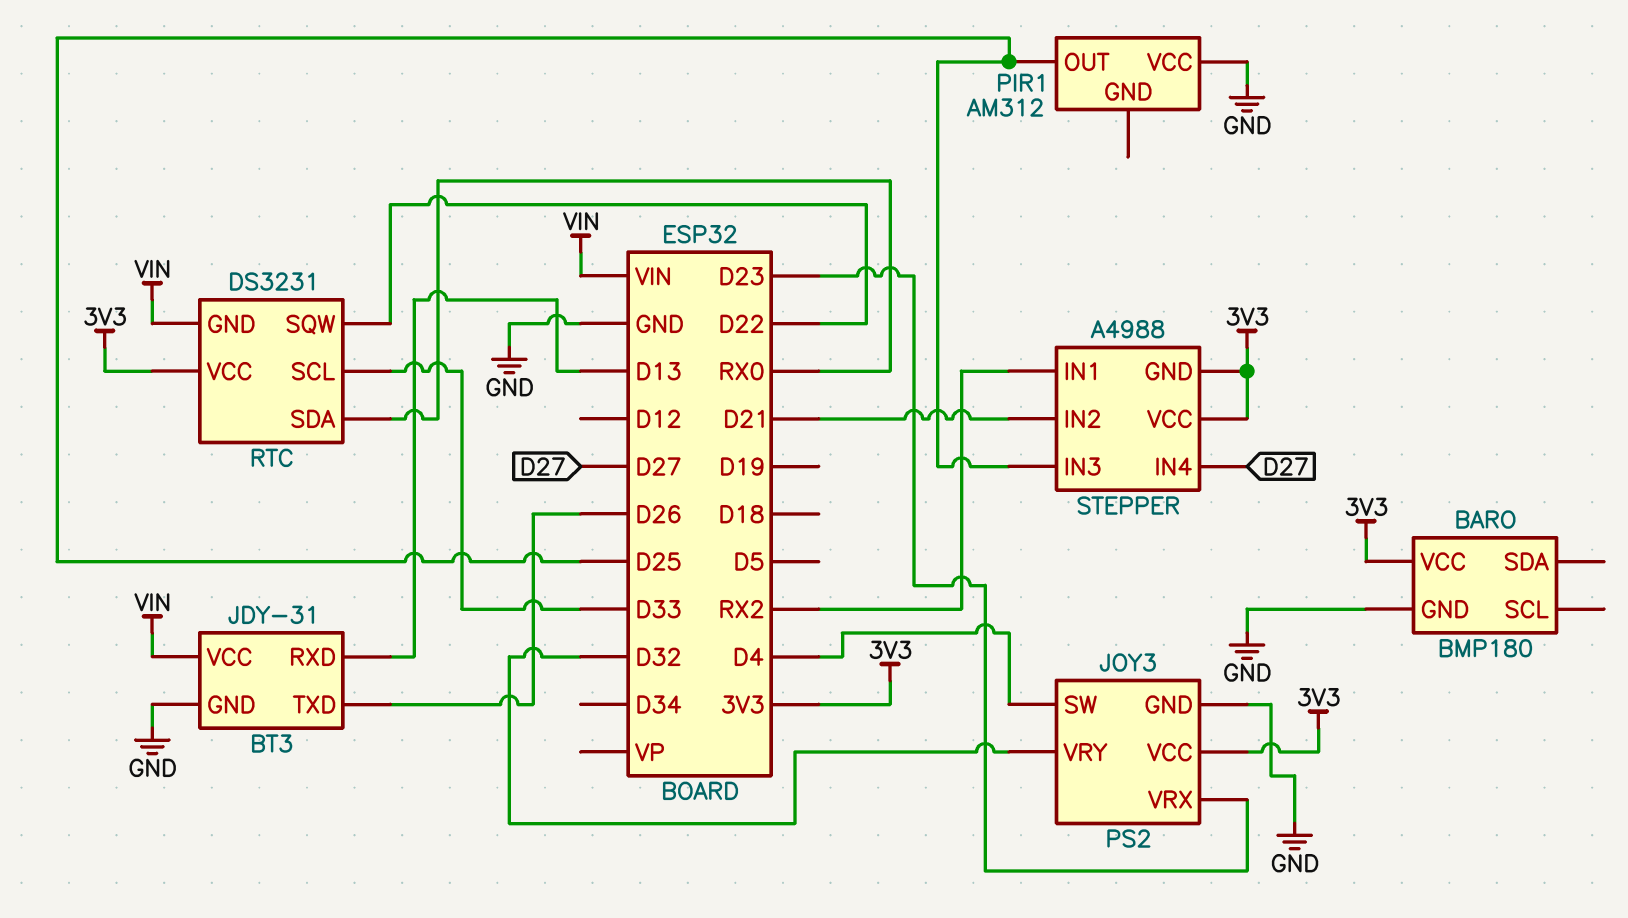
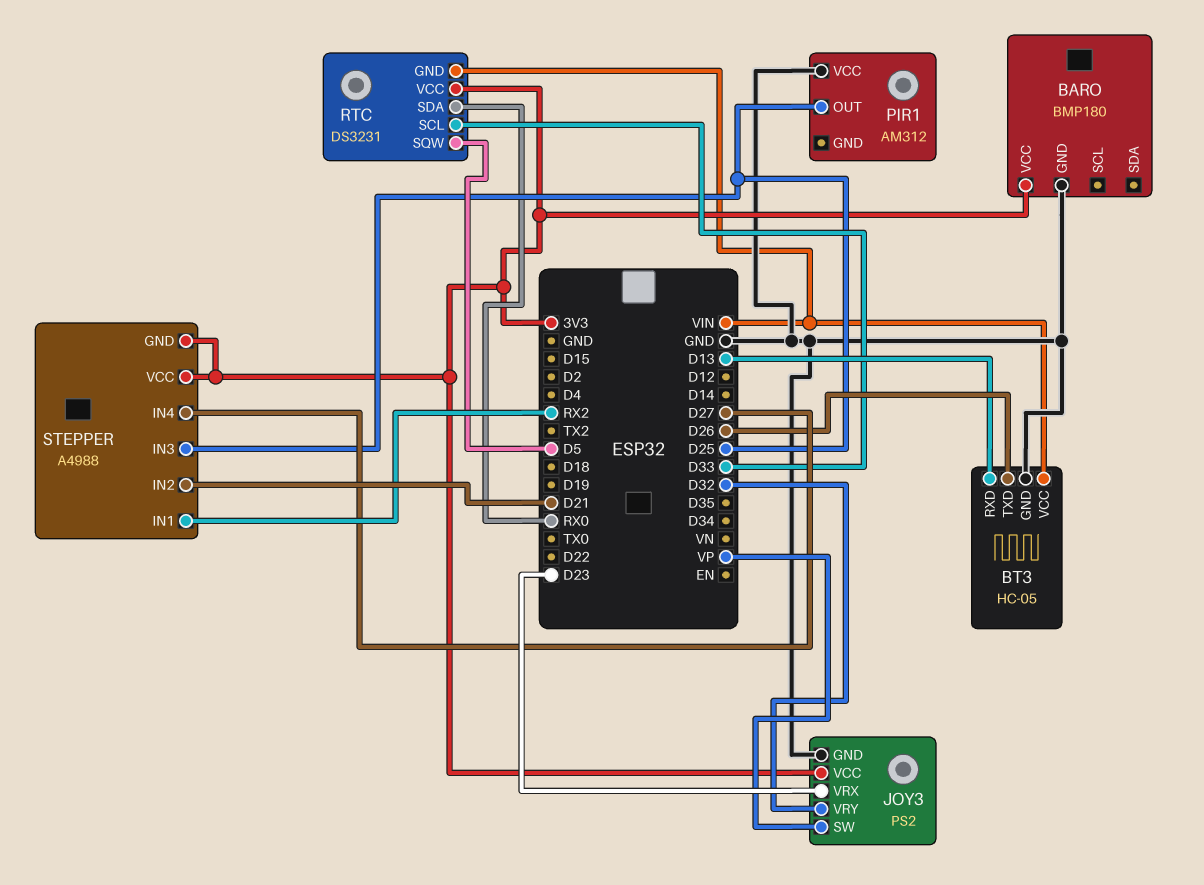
BT3: JDY-31 -> HC-05
JOY3 pin SW: D4 -> VP
RTC pin SQW: D22 -> D5

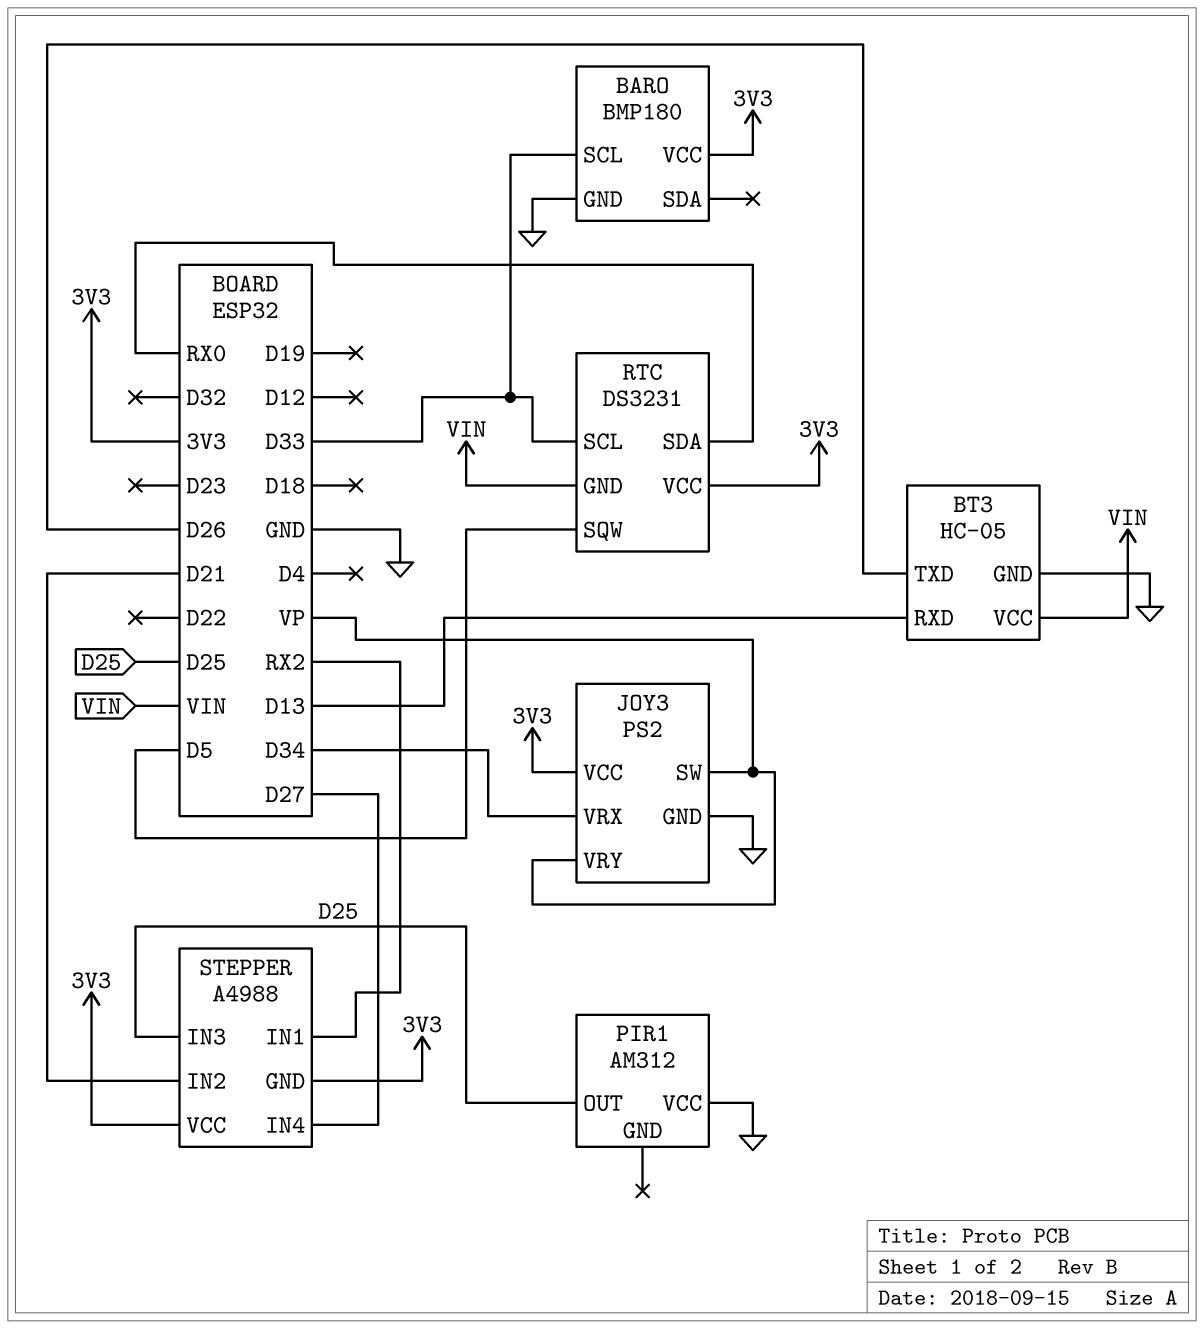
BARO pin SCL: none -> D33
JOY3 pin VRX: D23 -> D34
JOY3 pin VRY: D32 -> VP

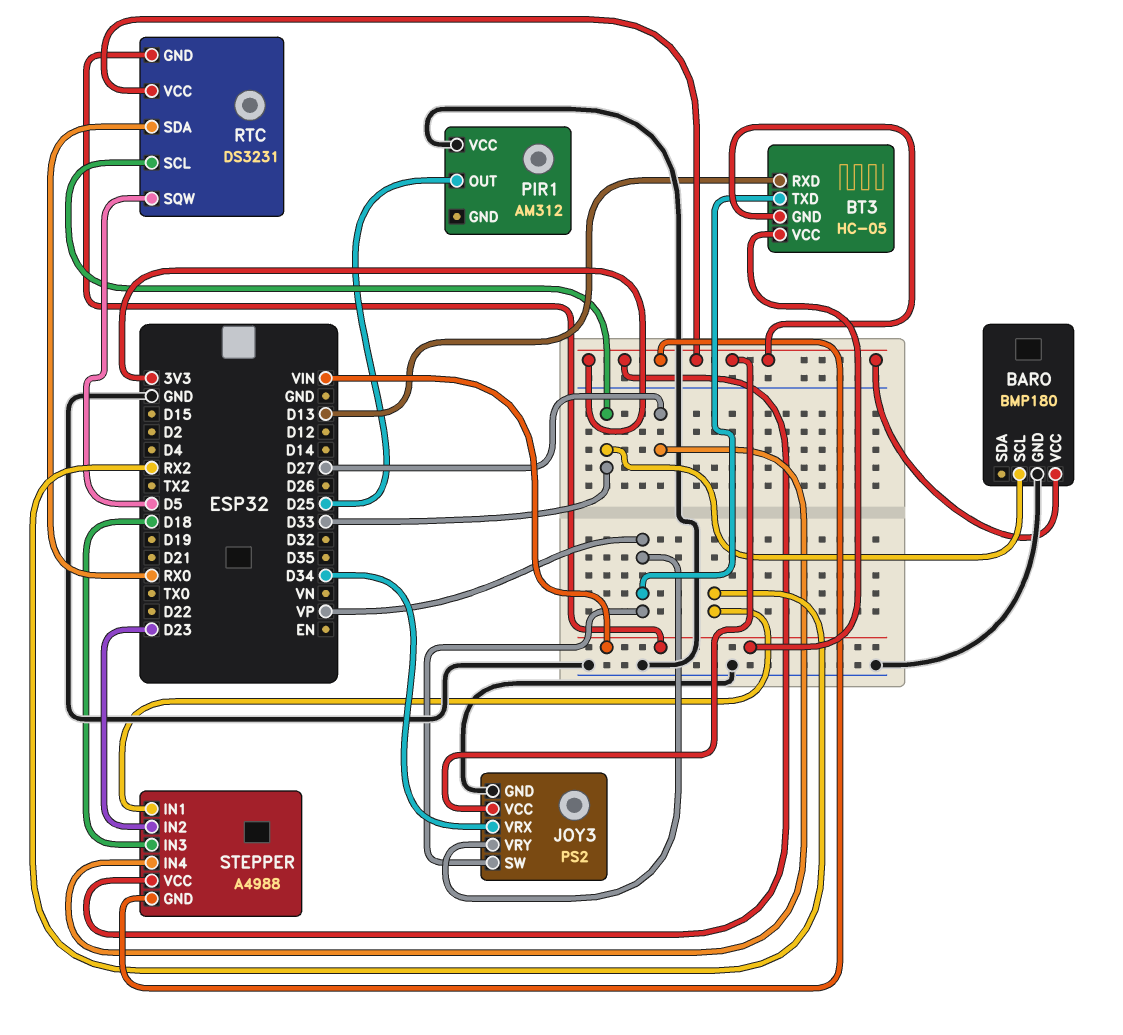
BT3 pin GND: GND -> 3V3
BT3 pin TXD: D26 -> VP
STEPPER pin IN2: D21 -> D23
STEPPER pin IN3: D25 -> D18

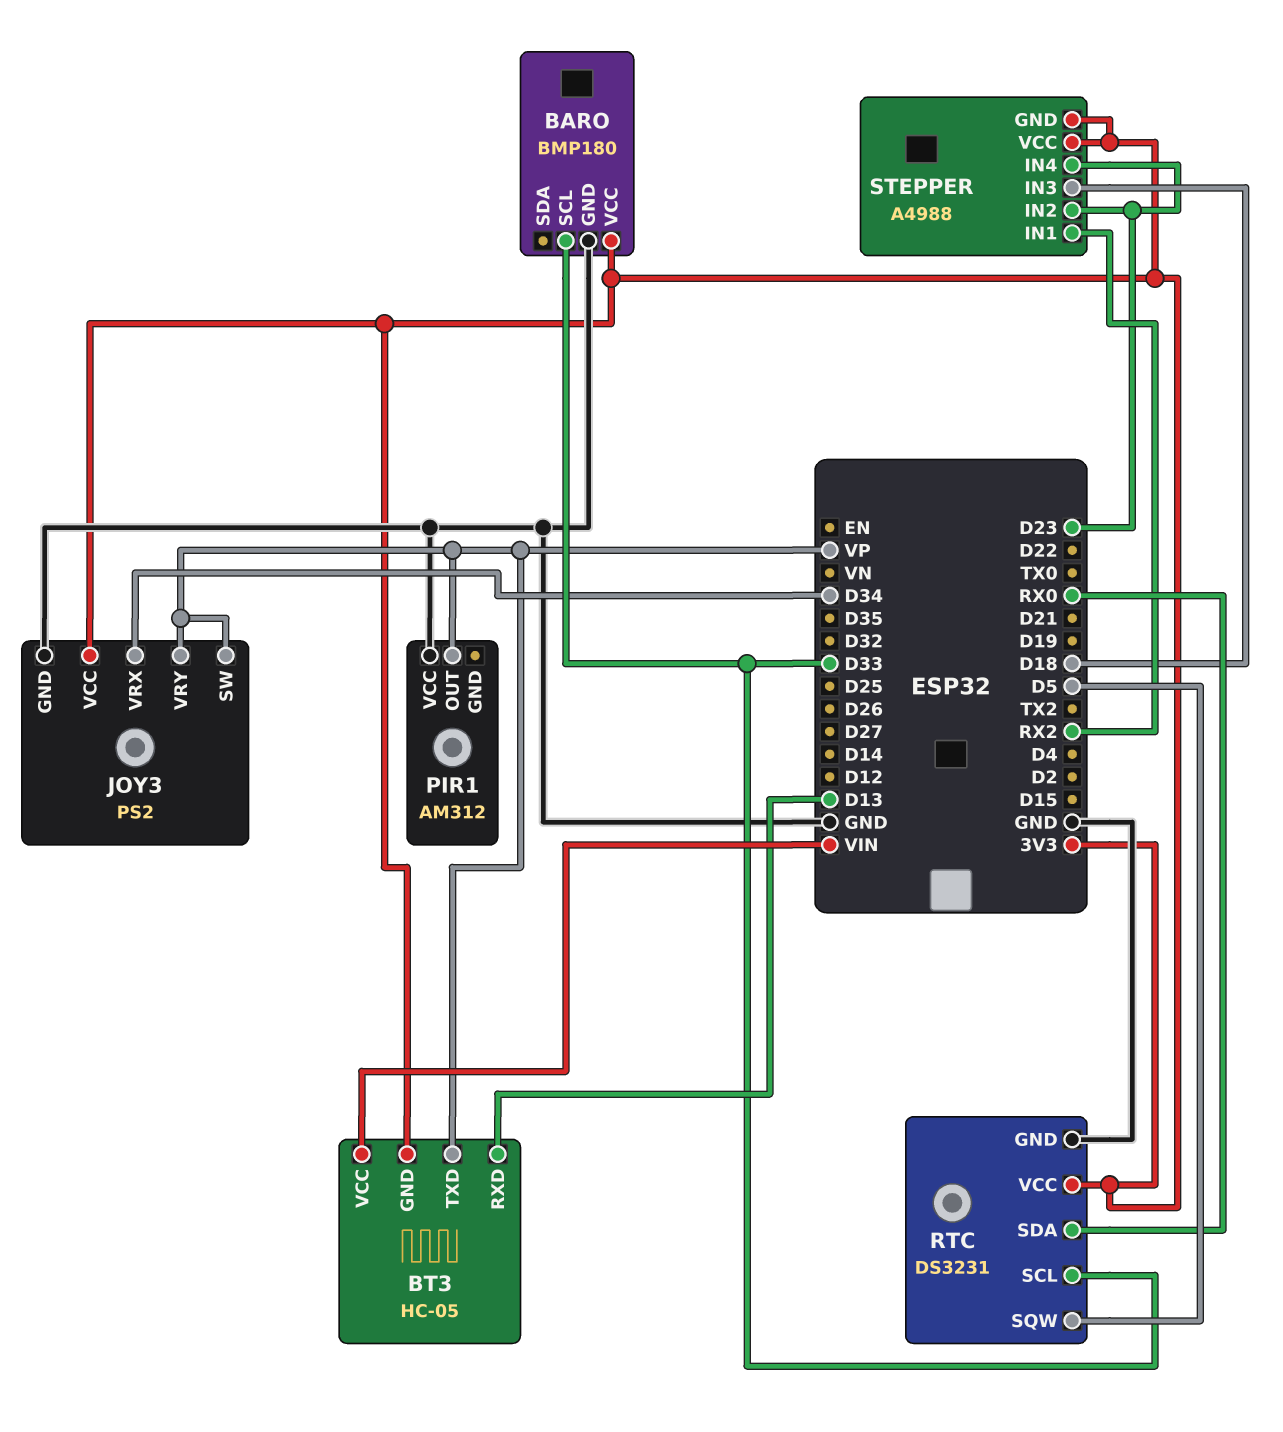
PIR1 pin OUT: D25 -> VP
RTC pin GND: VIN -> GND
STEPPER pin IN4: D27 -> D23

